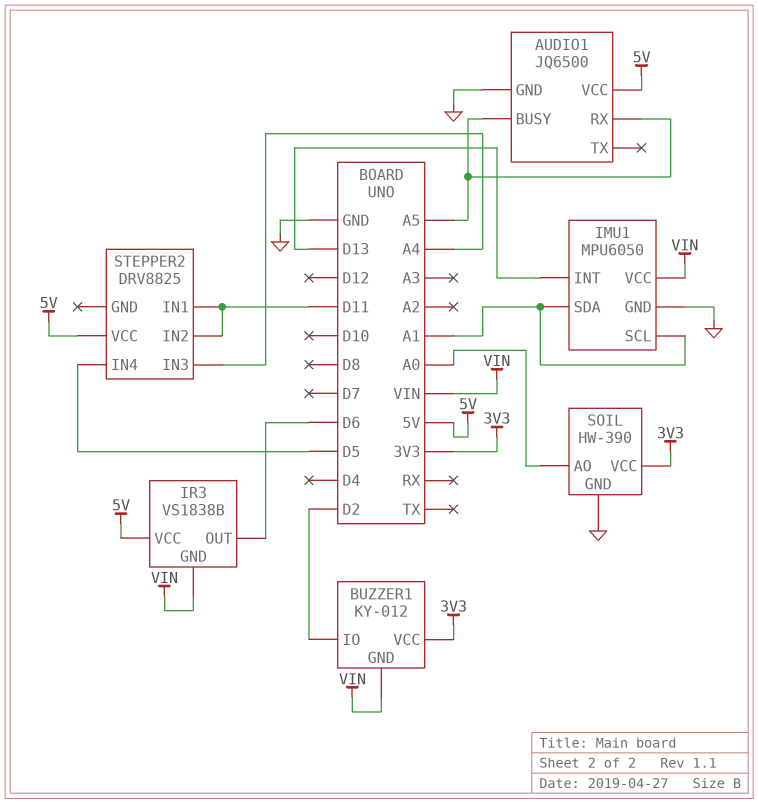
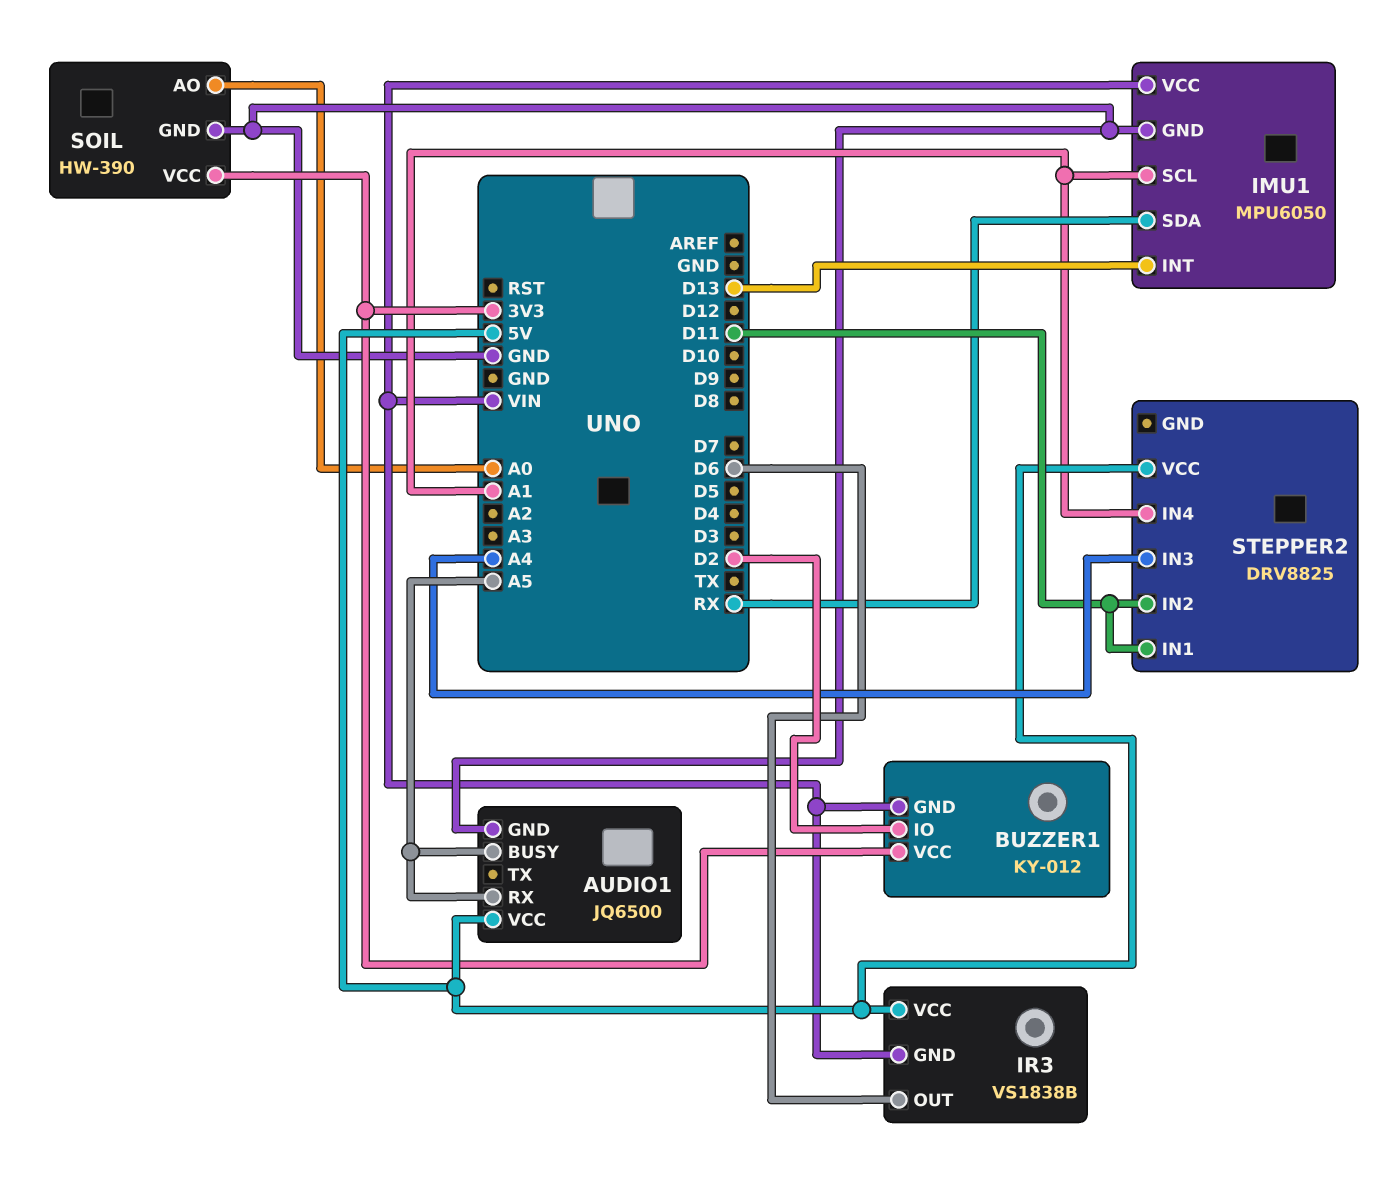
IMU1 pin SDA: A1 -> RX
STEPPER2 pin IN4: D5 -> A1

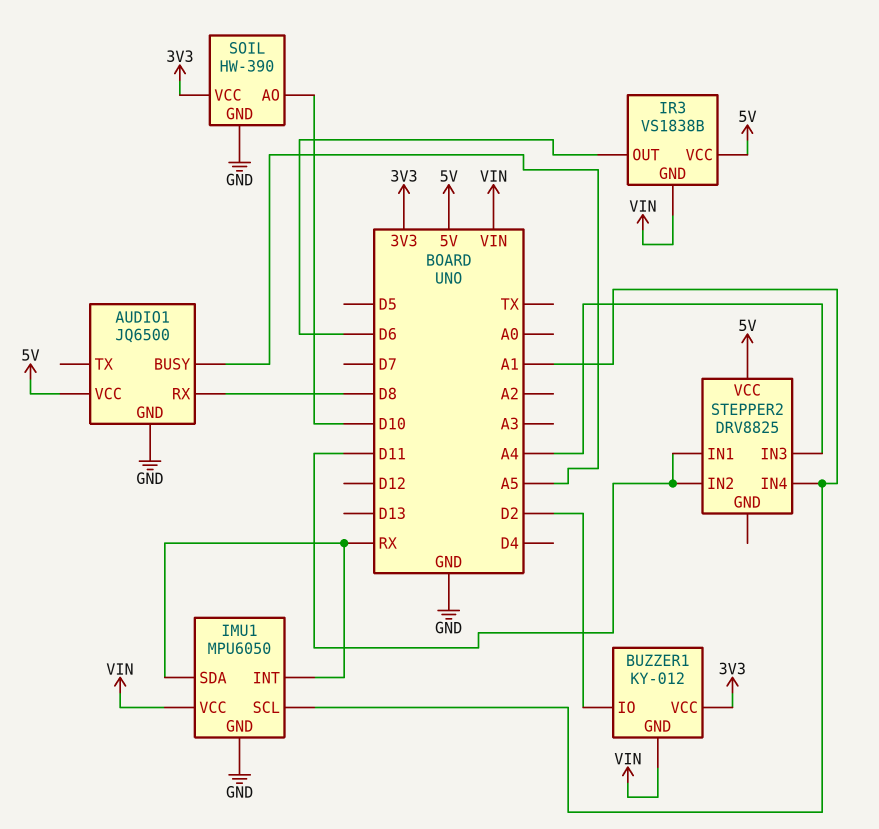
AUDIO1 pin RX: A5 -> D8
IMU1 pin INT: D13 -> RX
SOIL pin AO: A0 -> D10

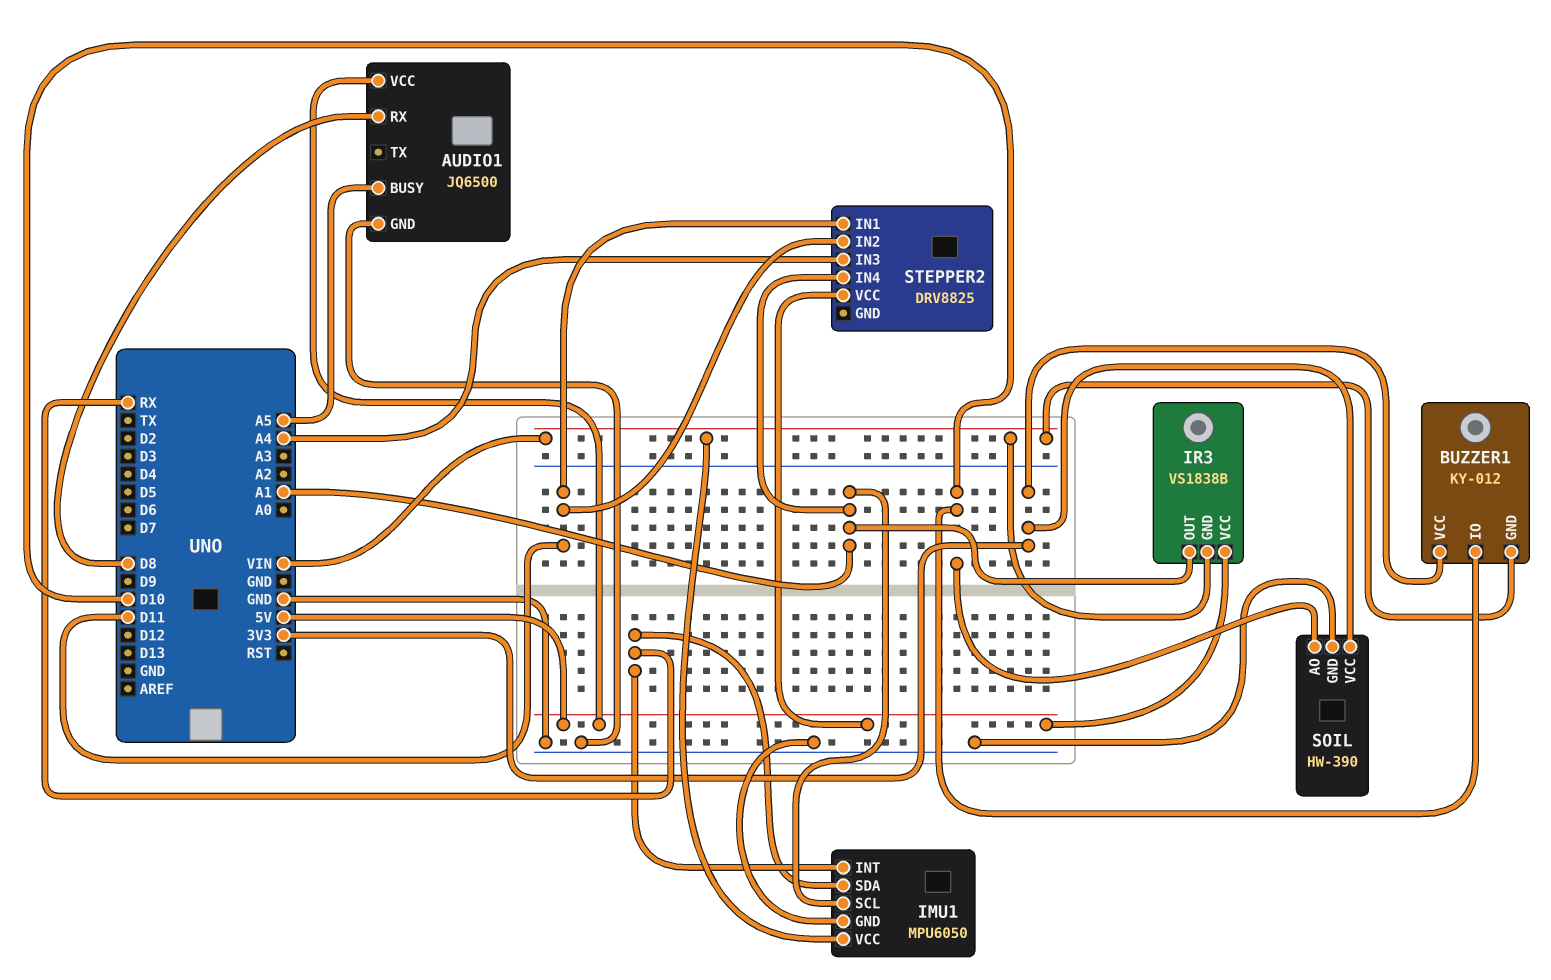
BUZZER1 pin IO: D2 -> D10
IR3 pin OUT: D6 -> A1

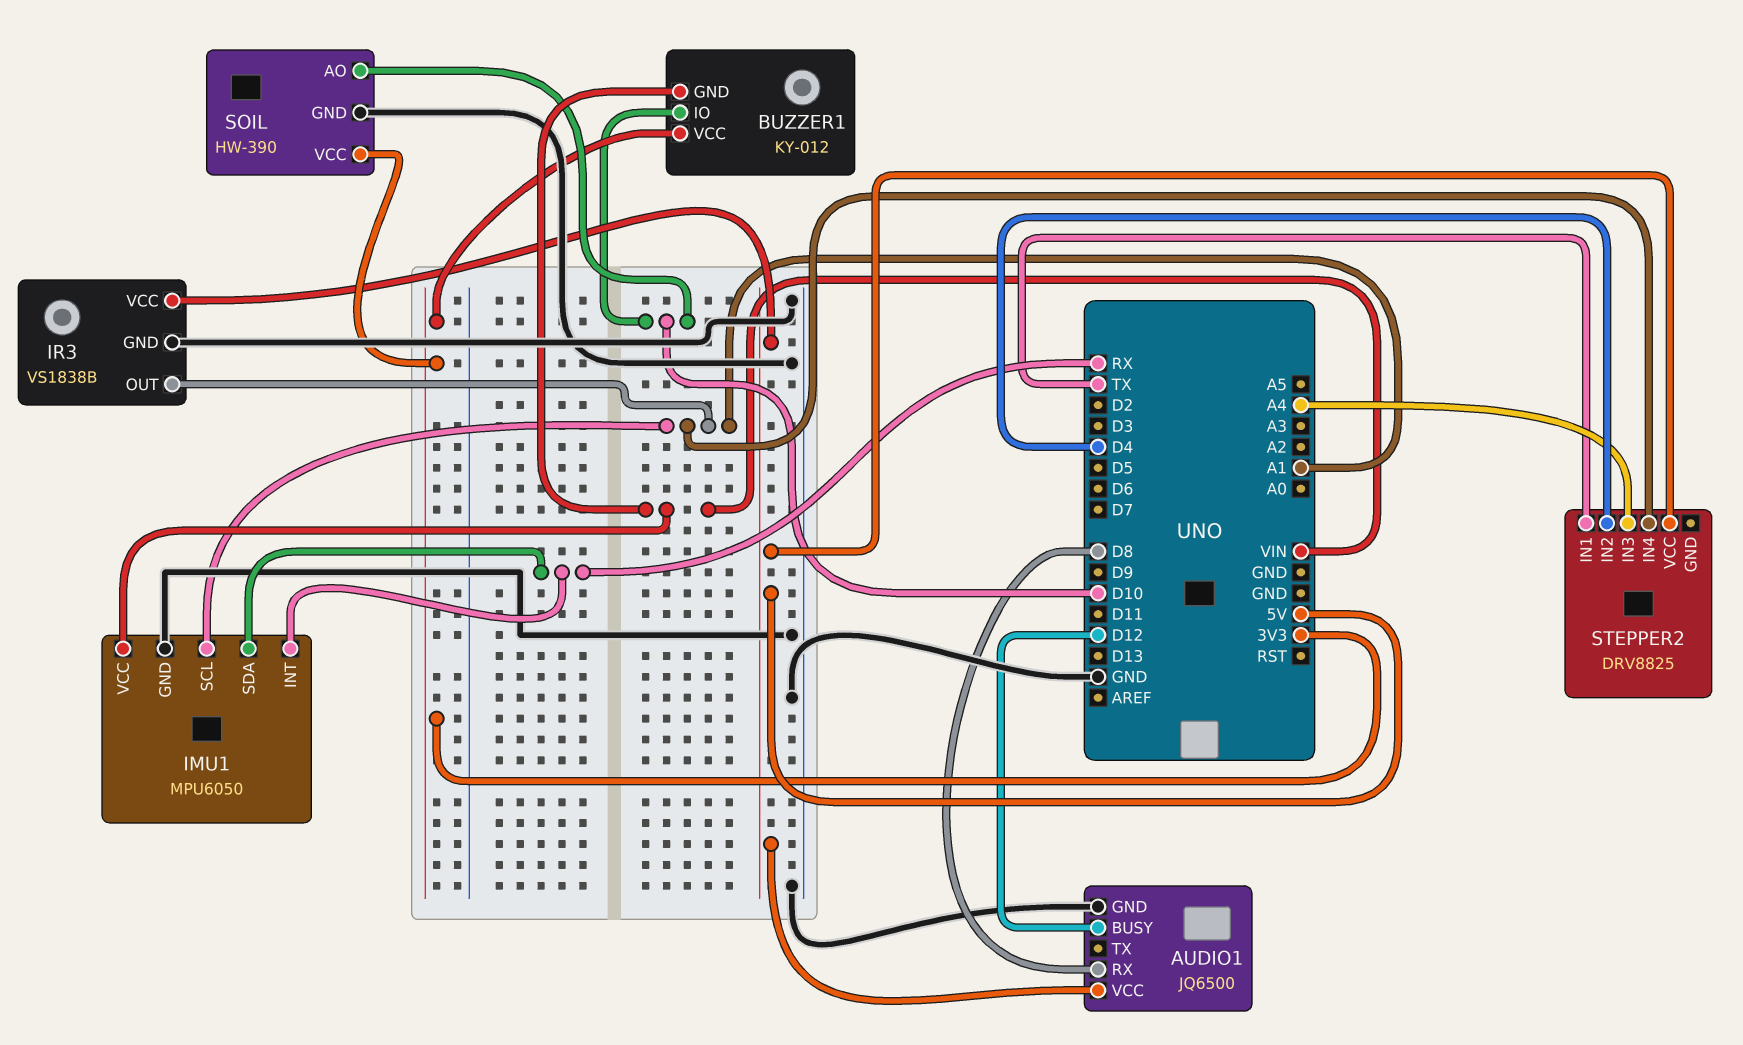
AUDIO1 pin BUSY: A5 -> D12
IR3 pin GND: VIN -> GND
STEPPER2 pin IN1: D11 -> TX
STEPPER2 pin IN2: D11 -> D4

